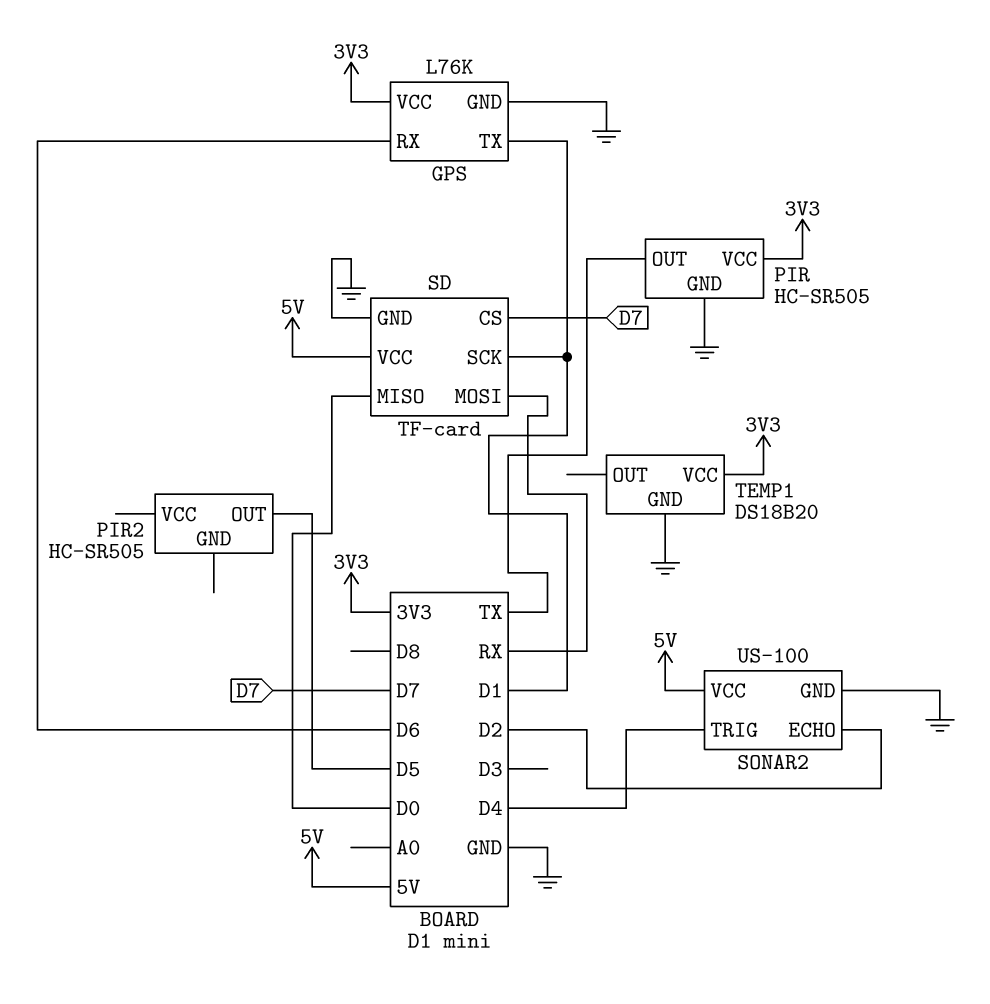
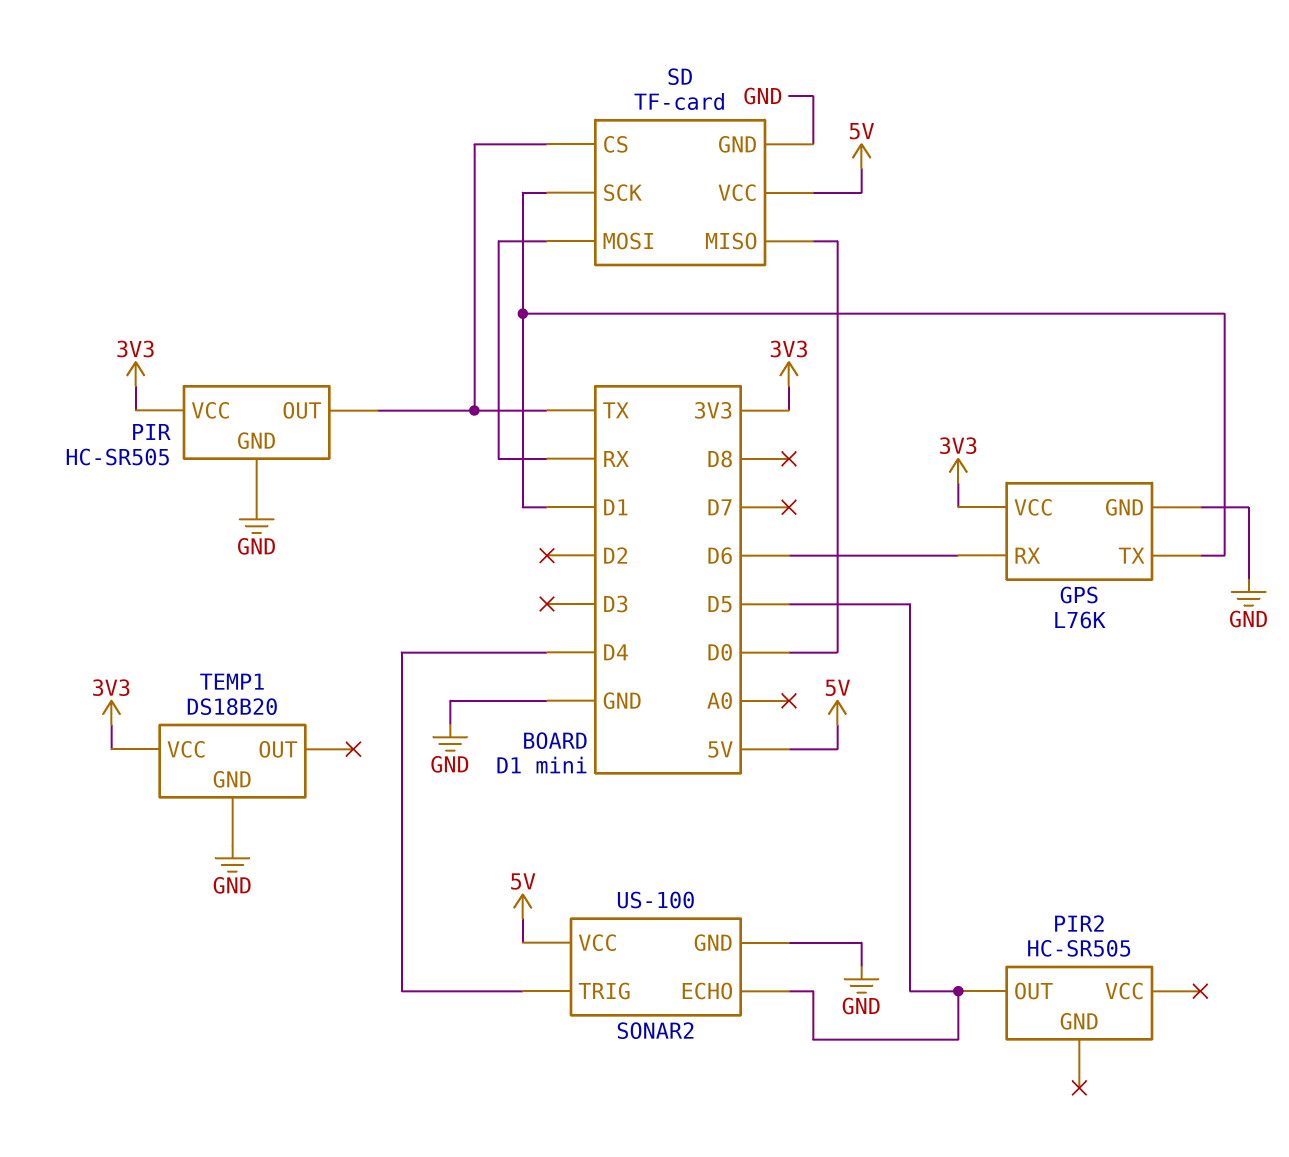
SD pin CS: D7 -> TX
SONAR2 pin ECHO: D2 -> D5

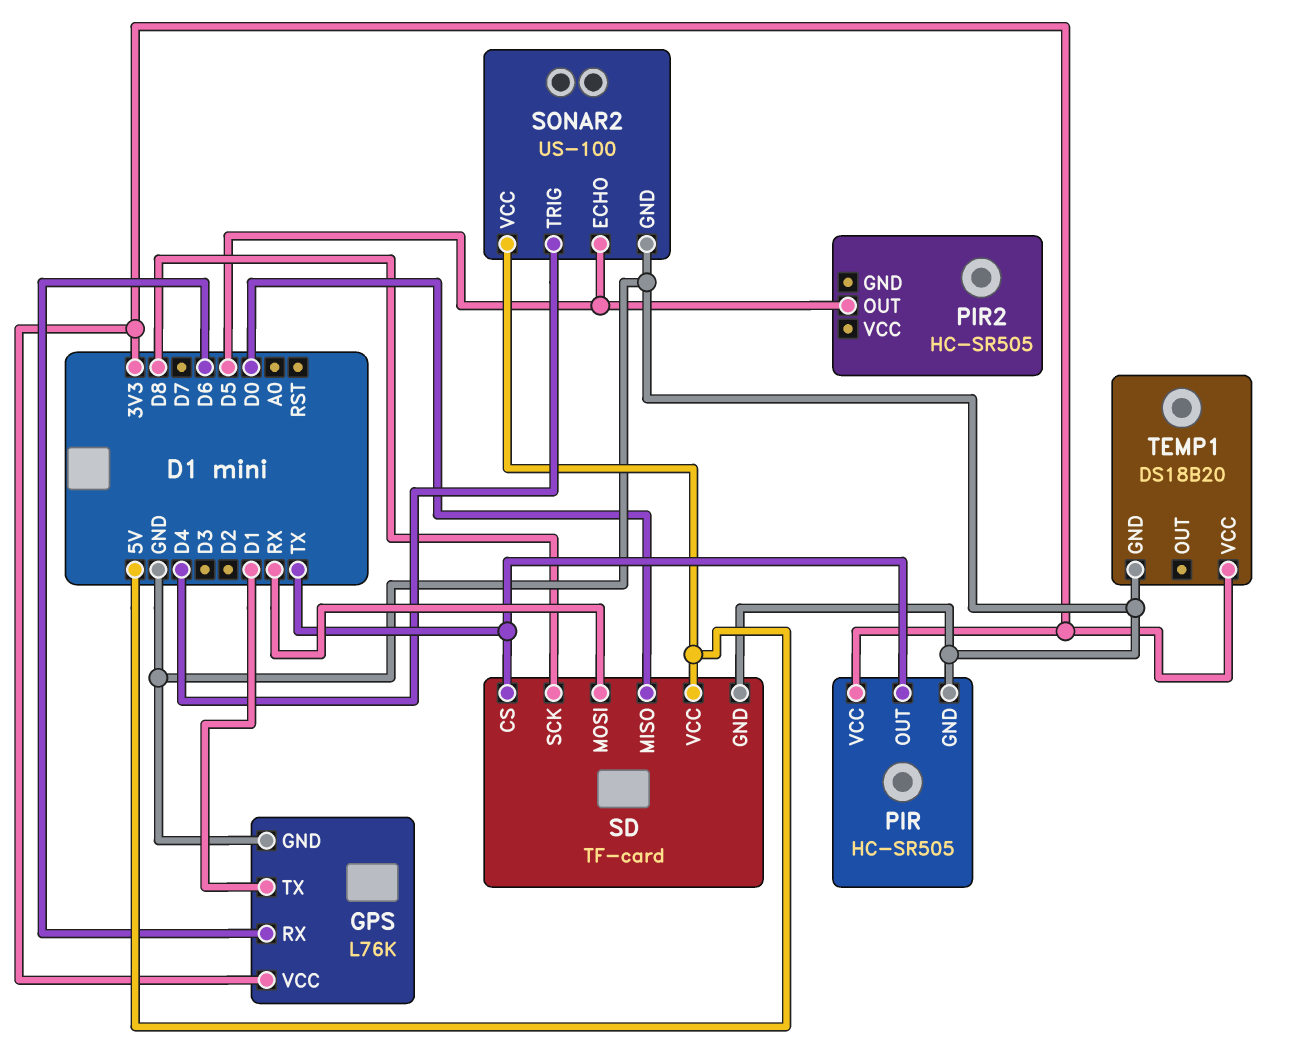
SD pin SCK: D1 -> D8

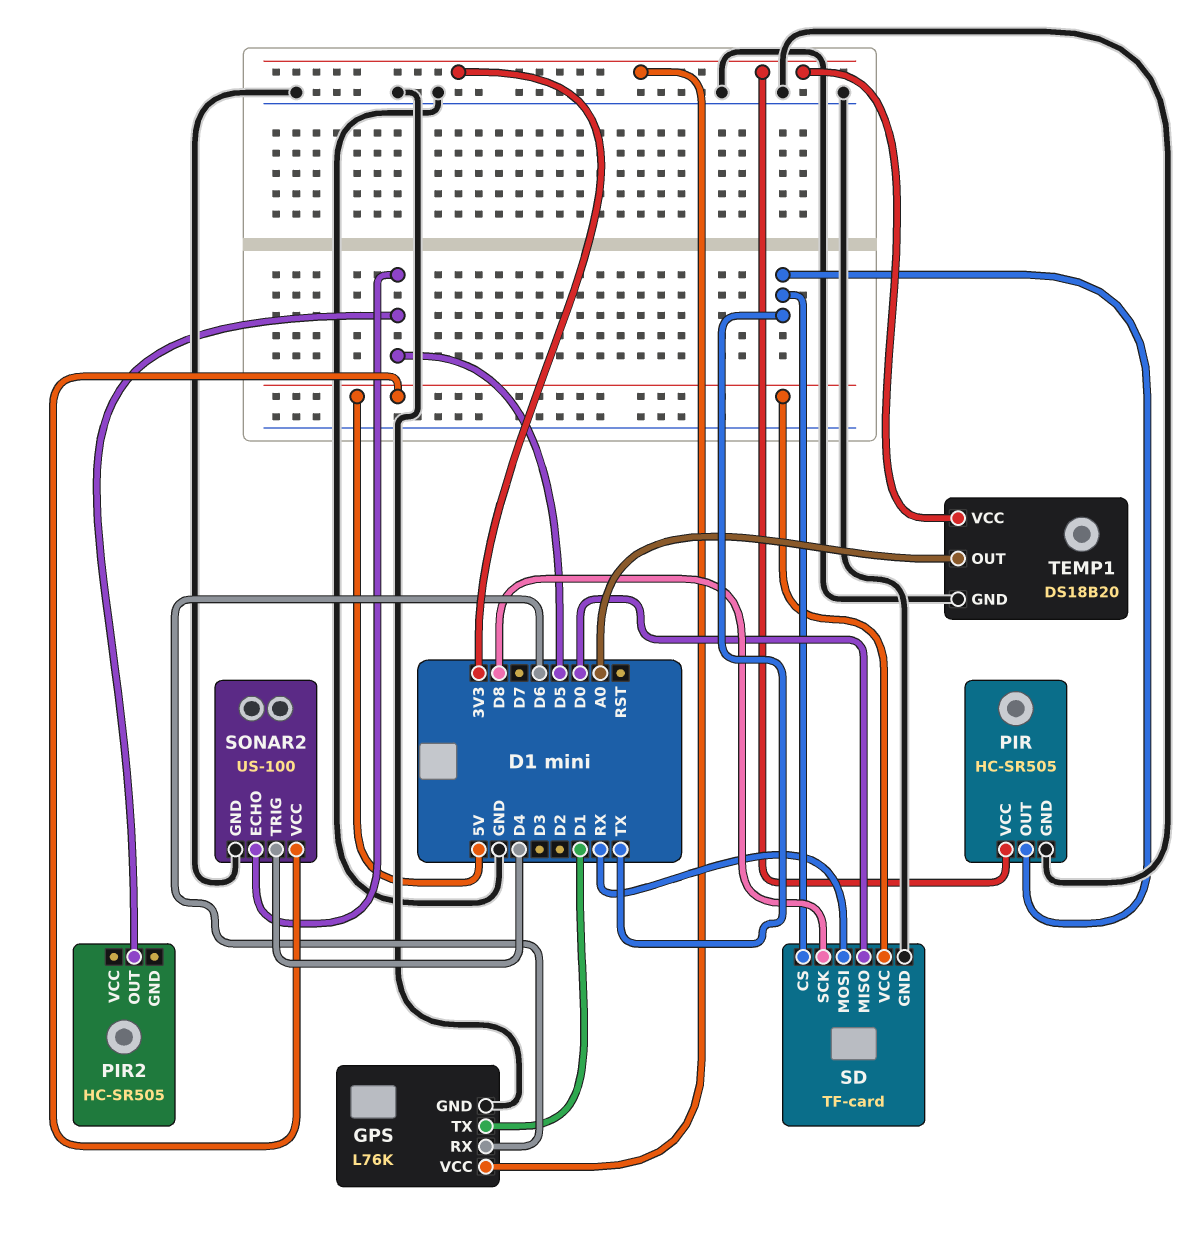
TEMP1 pin OUT: none -> A0

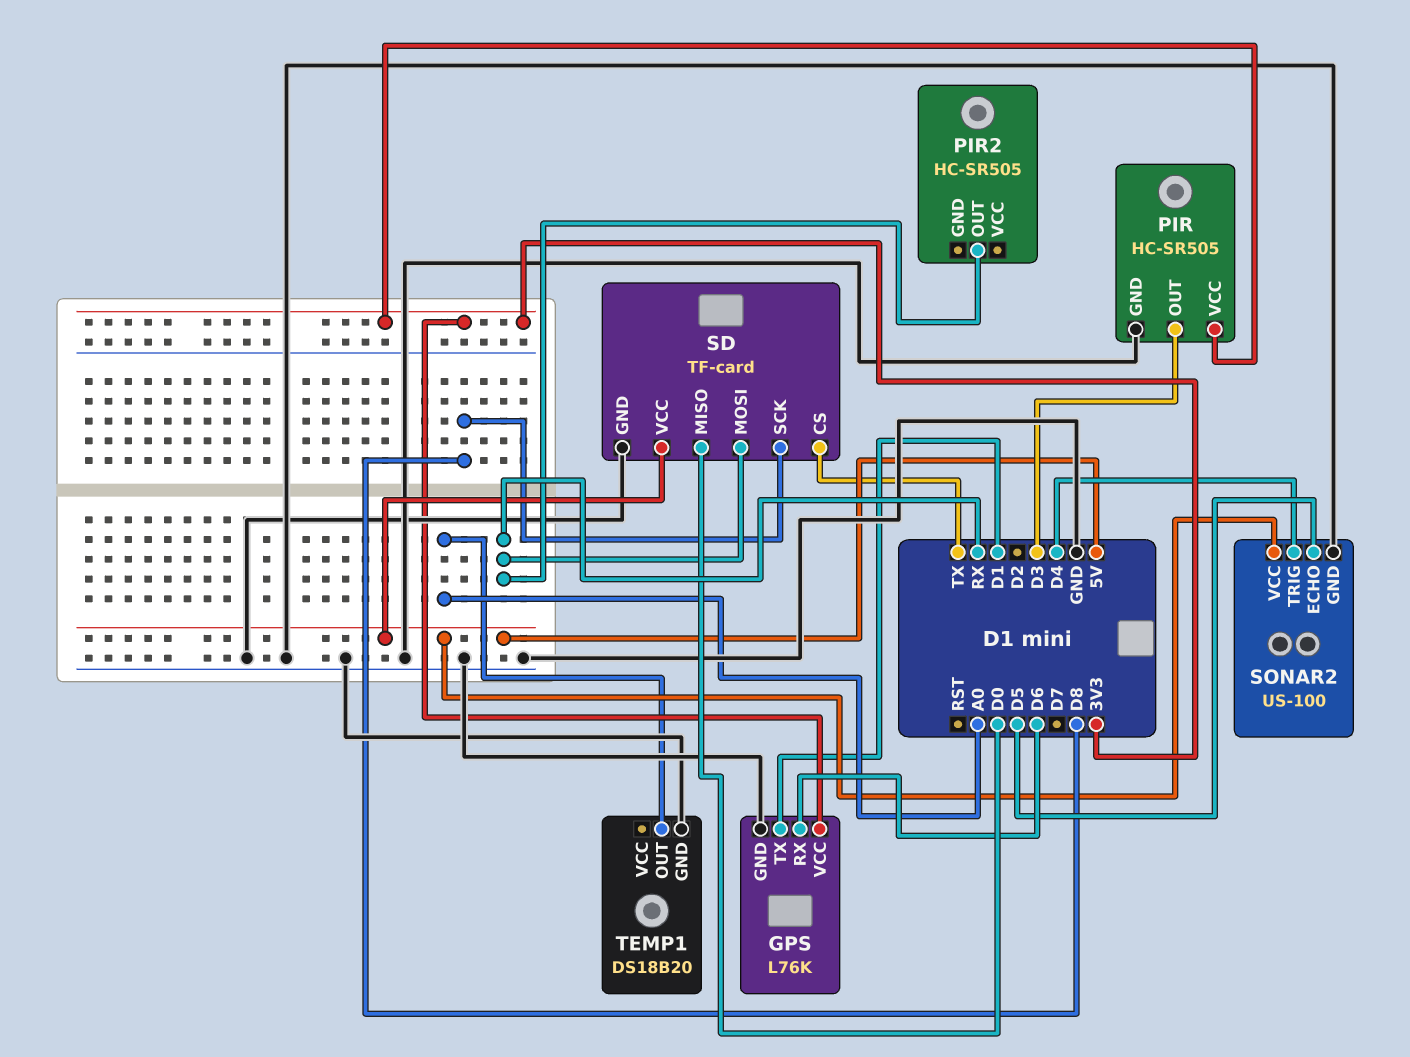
PIR pin OUT: TX -> D3
PIR2 pin OUT: D5 -> RX
TEMP1 pin VCC: 3V3 -> none

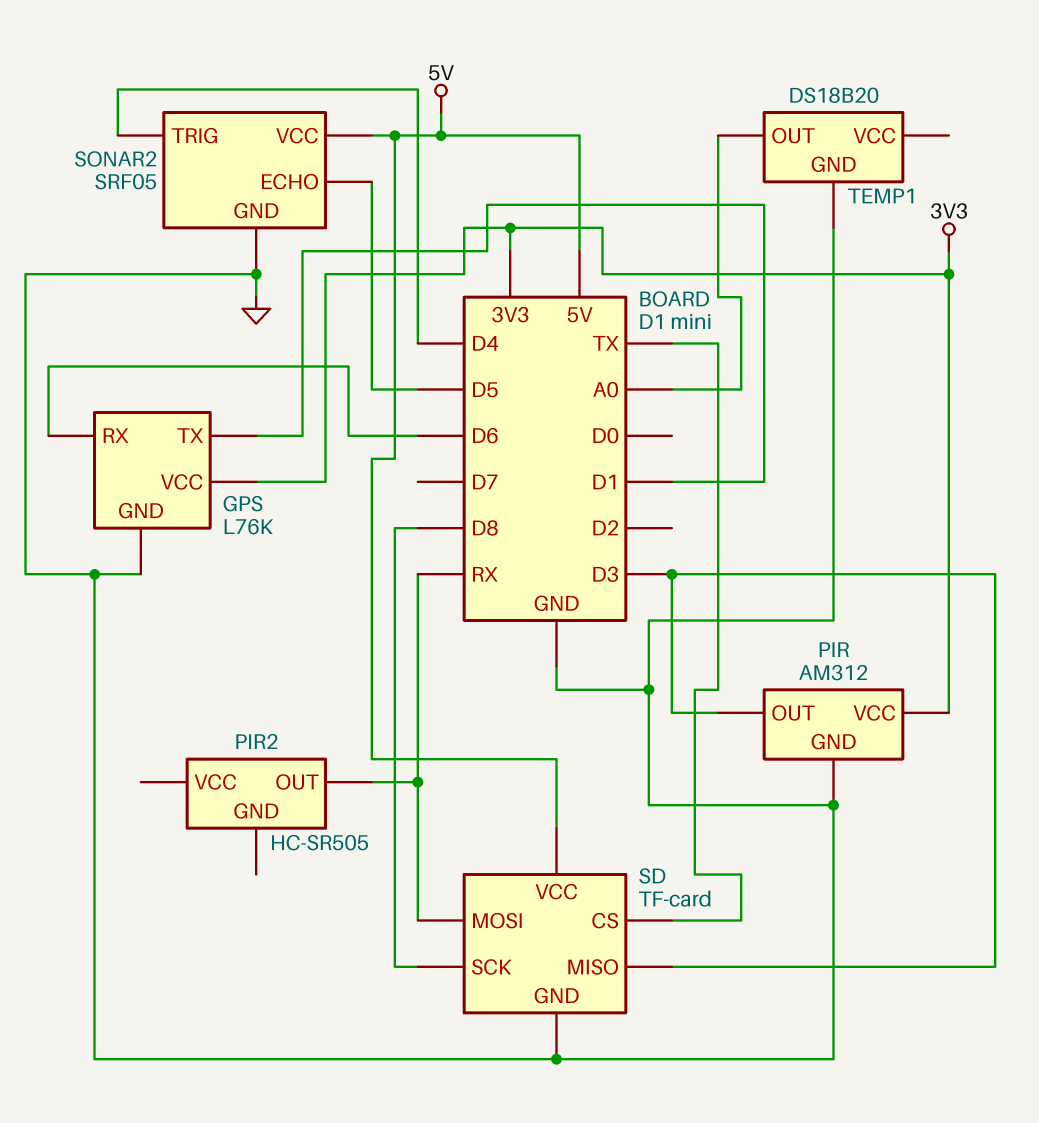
PIR: HC-SR505 -> AM312
SD pin MISO: D0 -> D3
SONAR2: US-100 -> SRF05

